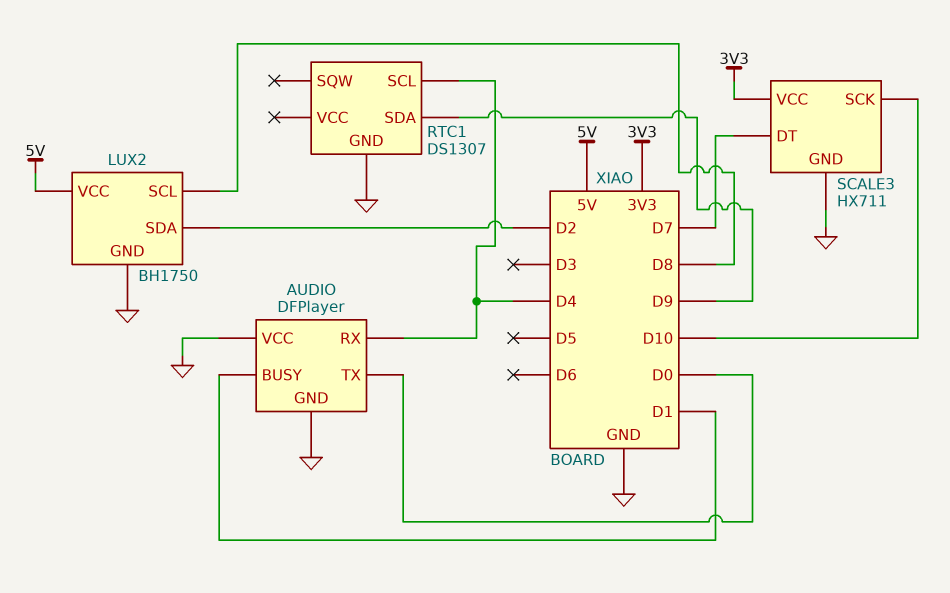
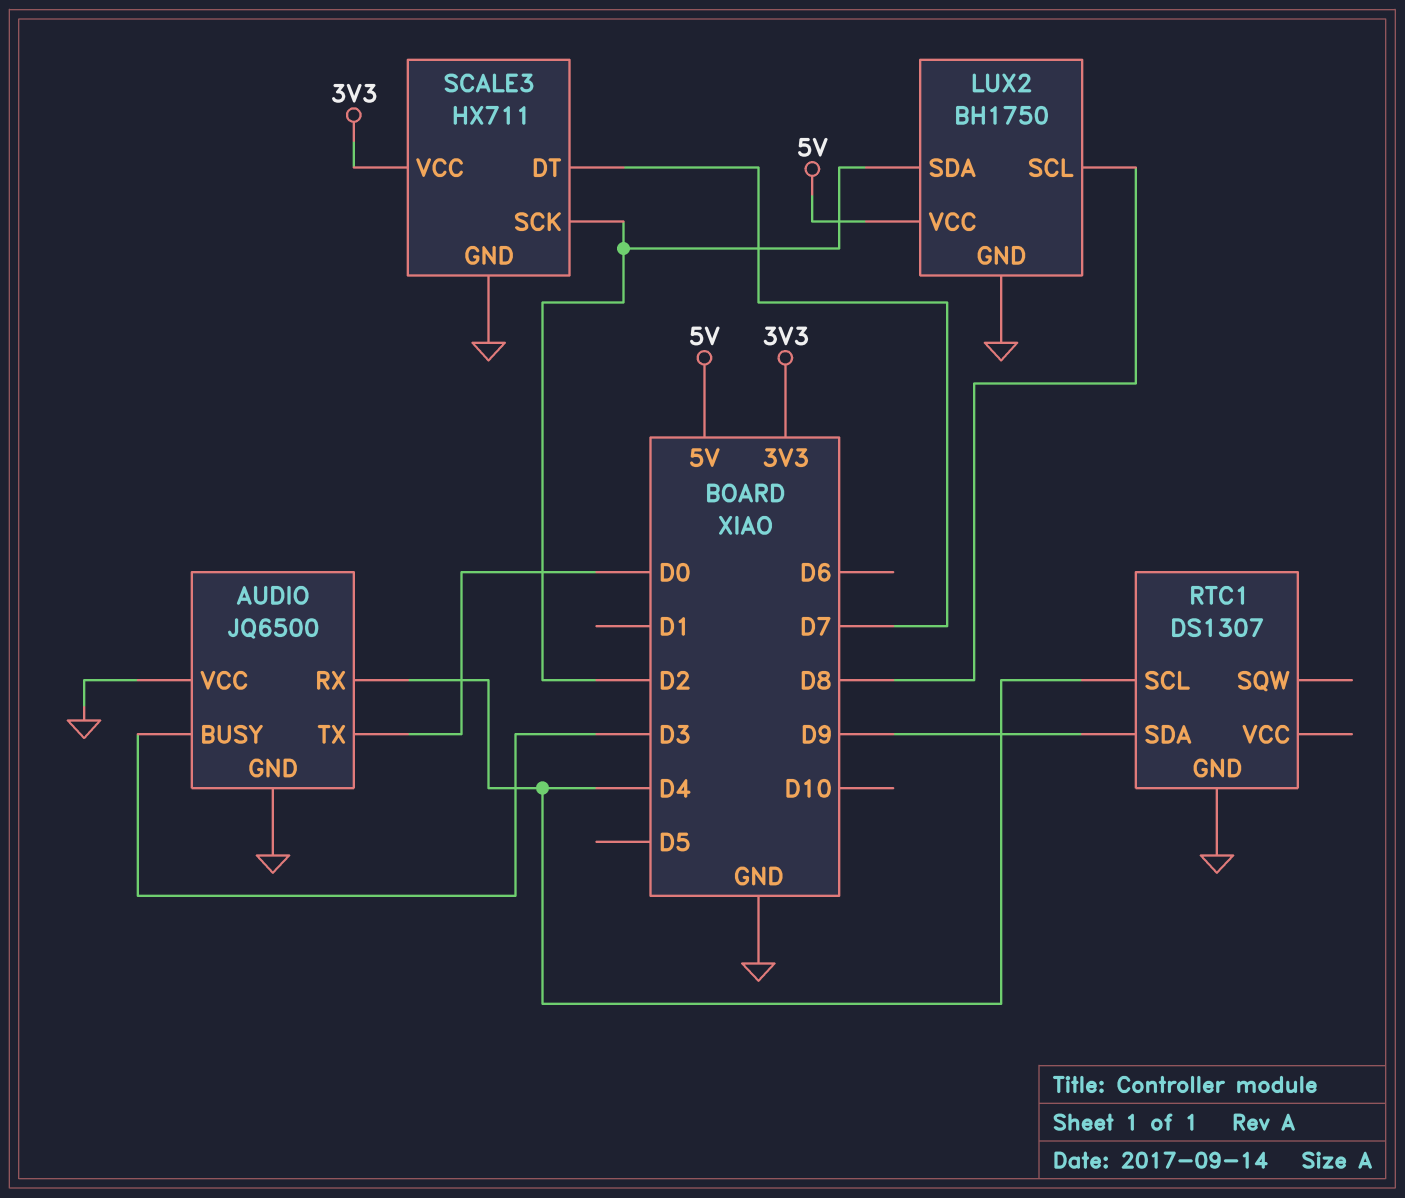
AUDIO: DFPlayer -> JQ6500
AUDIO pin BUSY: D1 -> D3
SCALE3 pin SCK: D10 -> D2

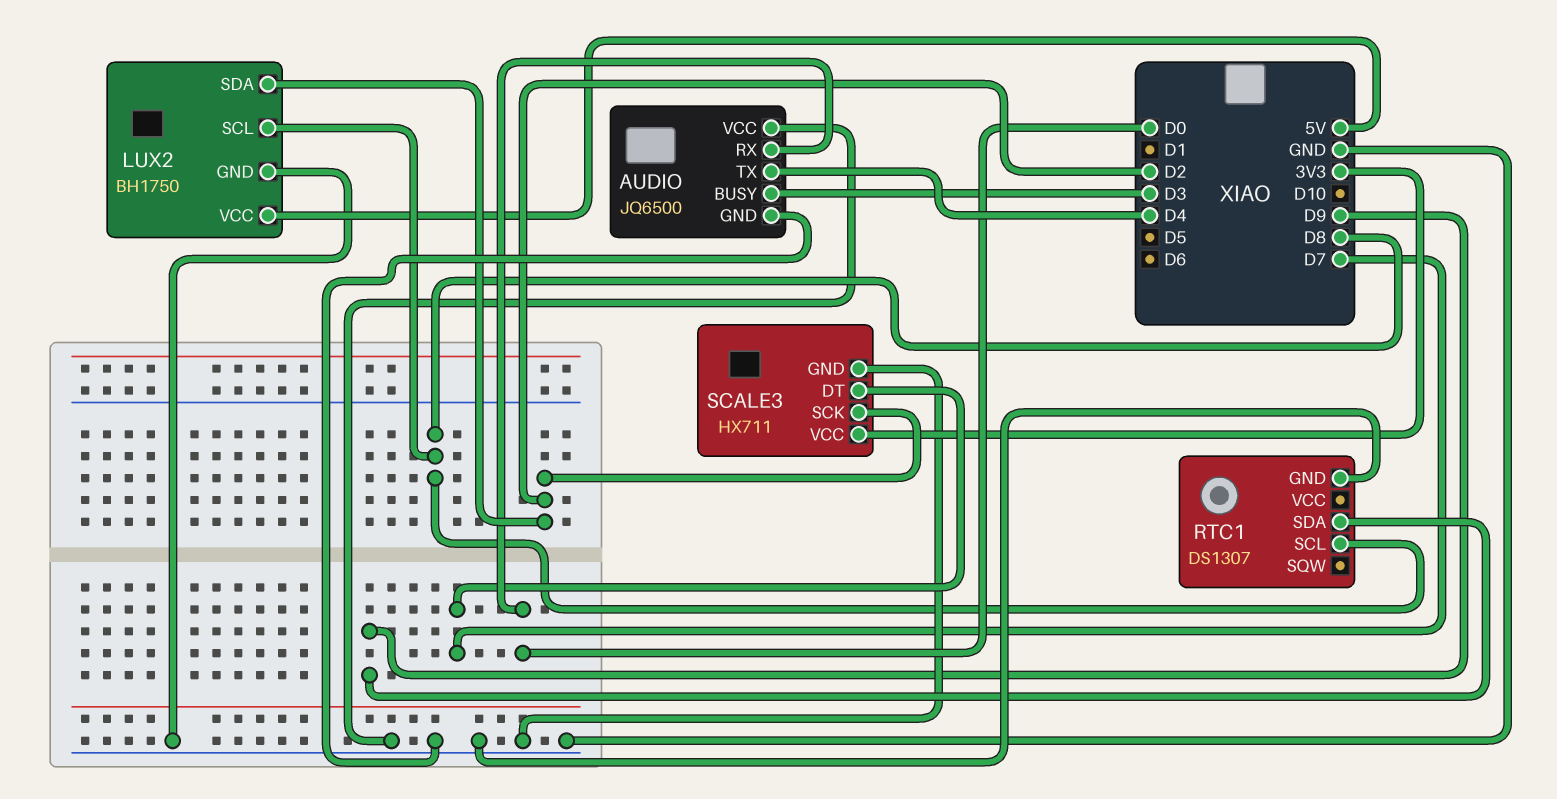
AUDIO pin RX: D4 -> D0
AUDIO pin TX: D0 -> D4
RTC1 pin SCL: D4 -> D8

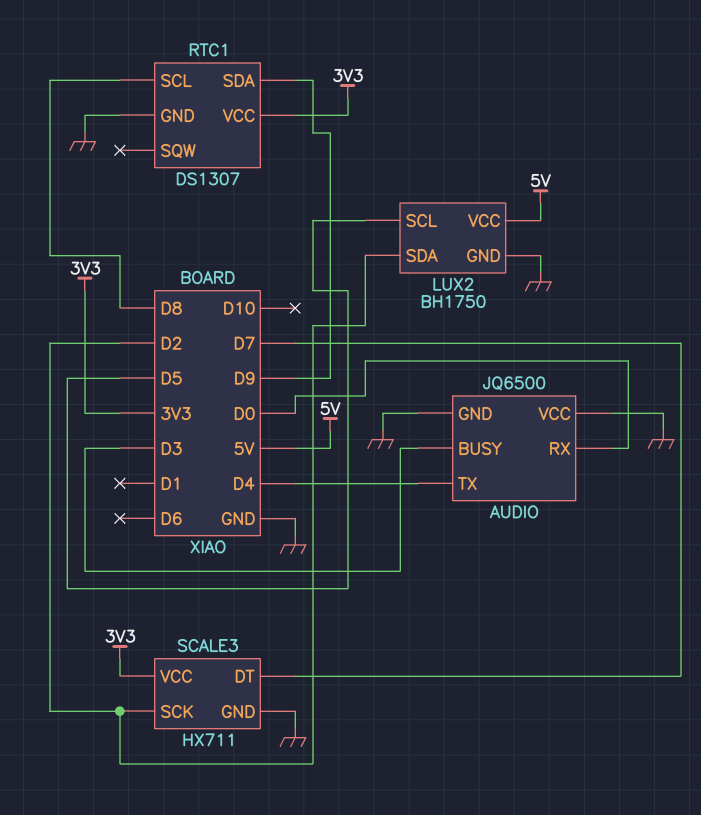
LUX2 pin SCL: D8 -> D5
RTC1 pin VCC: none -> 3V3

